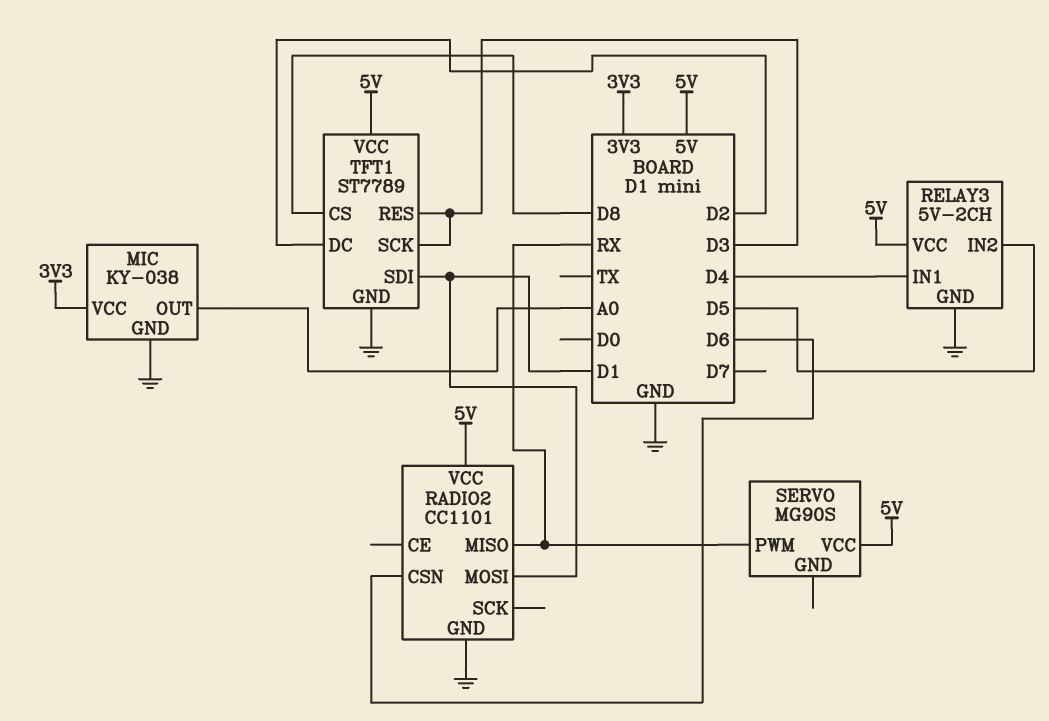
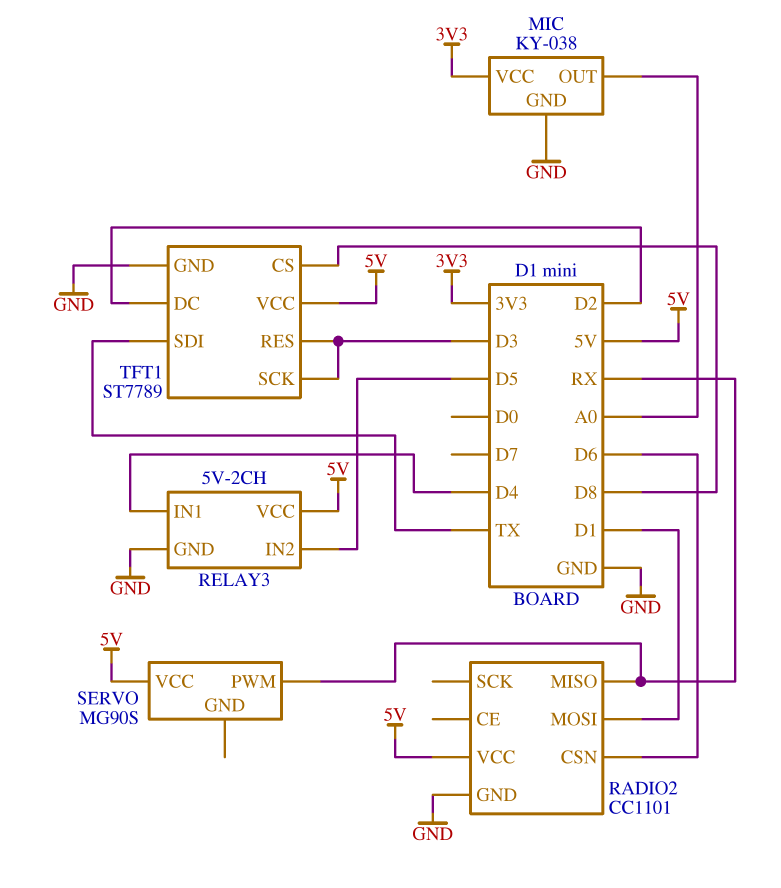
TFT1 pin SDI: D1 -> TX

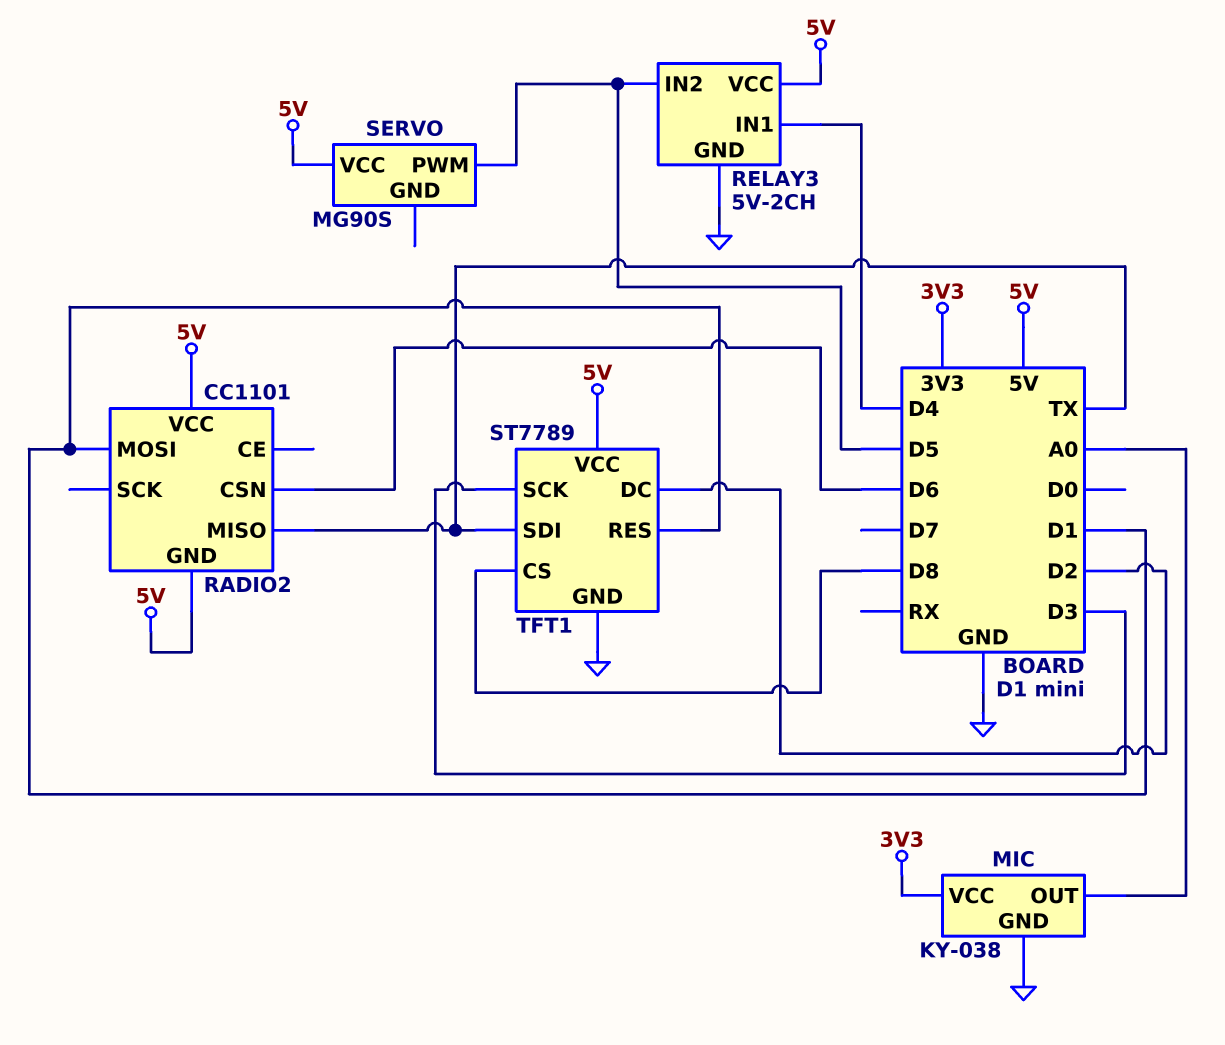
RADIO2 pin GND: GND -> 5V
RADIO2 pin MISO: RX -> TX
SERVO pin PWM: RX -> D5
TFT1 pin RES: D3 -> D1

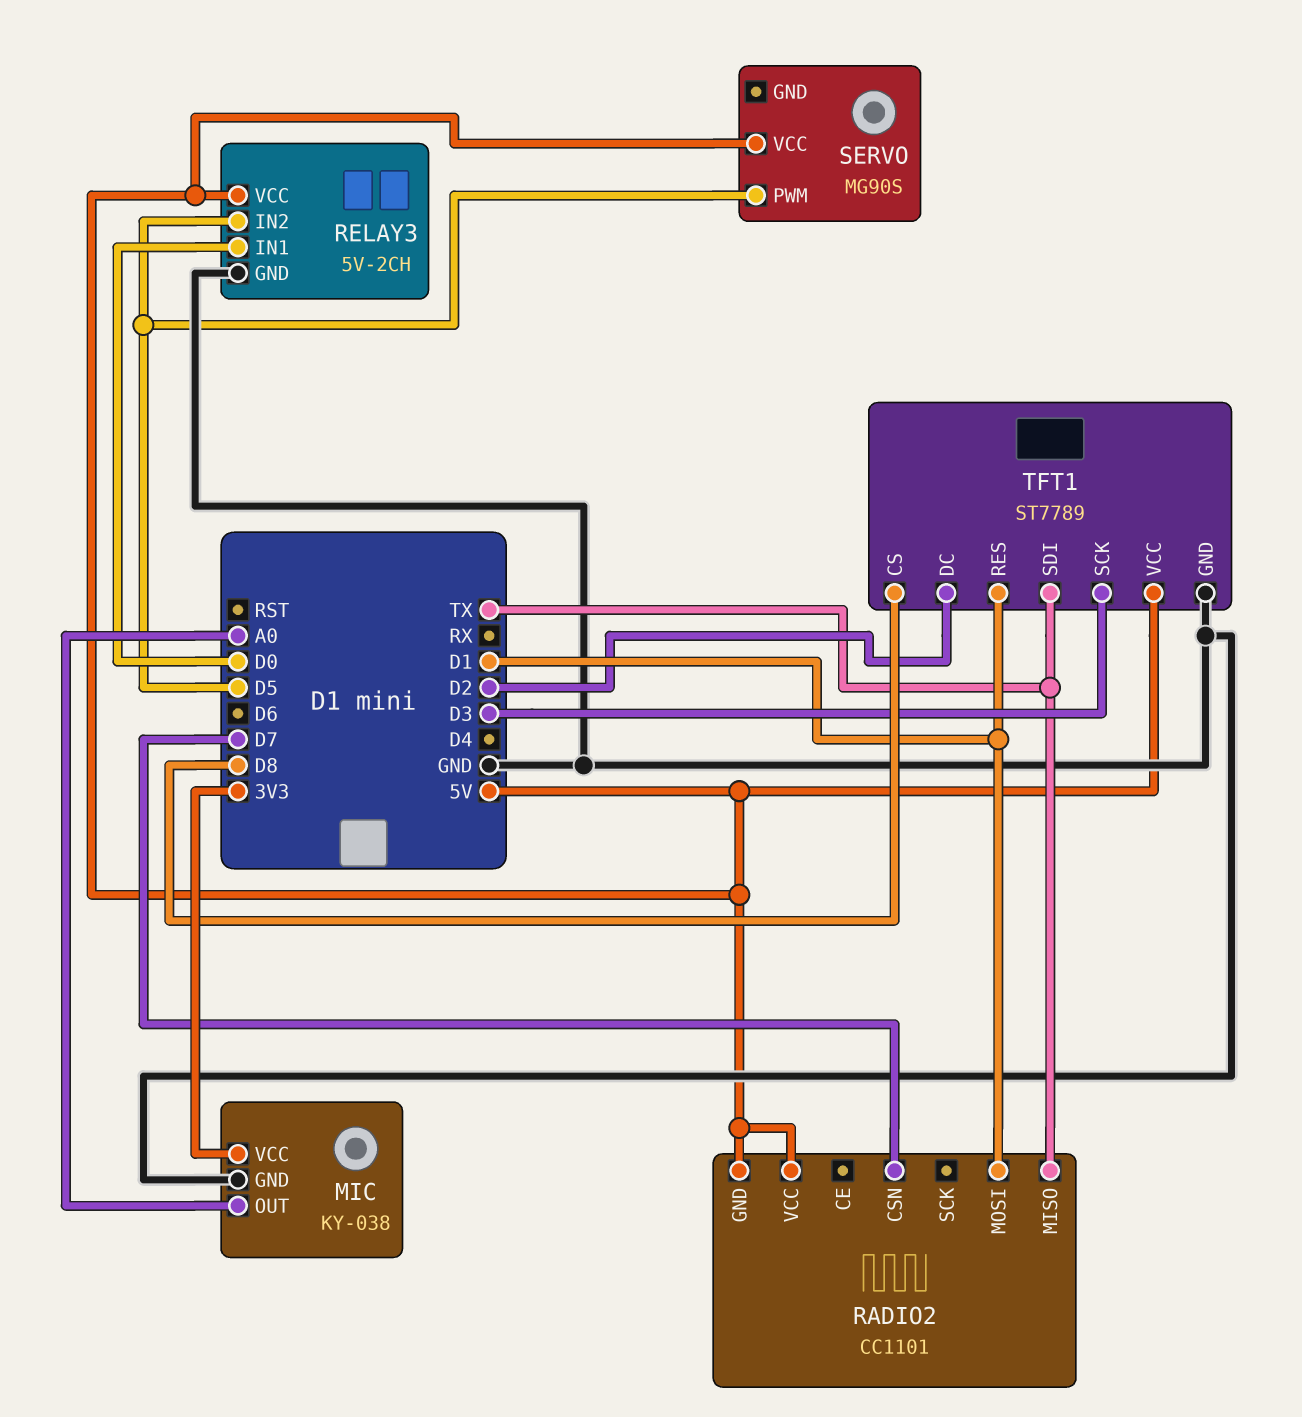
RADIO2 pin CSN: D6 -> D7
RELAY3 pin IN1: D4 -> D0

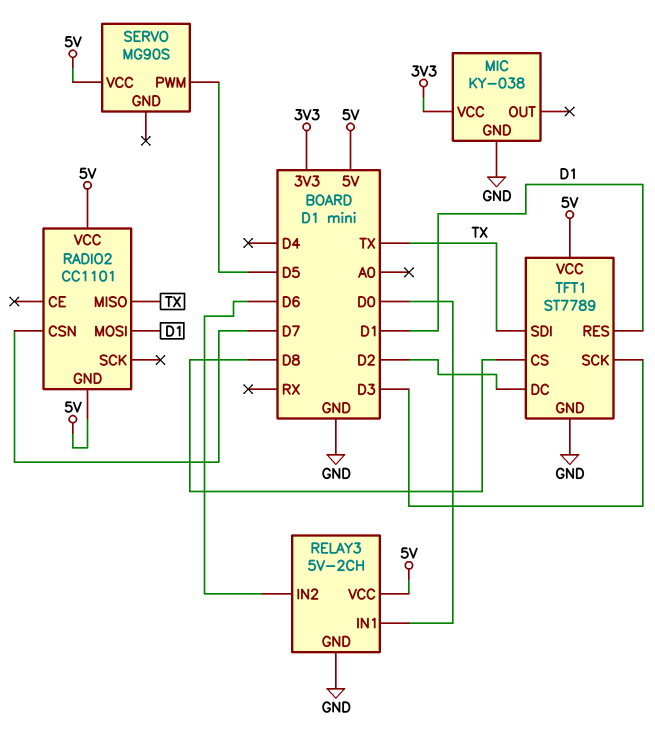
MIC pin OUT: A0 -> none
RELAY3 pin IN2: D5 -> D6

